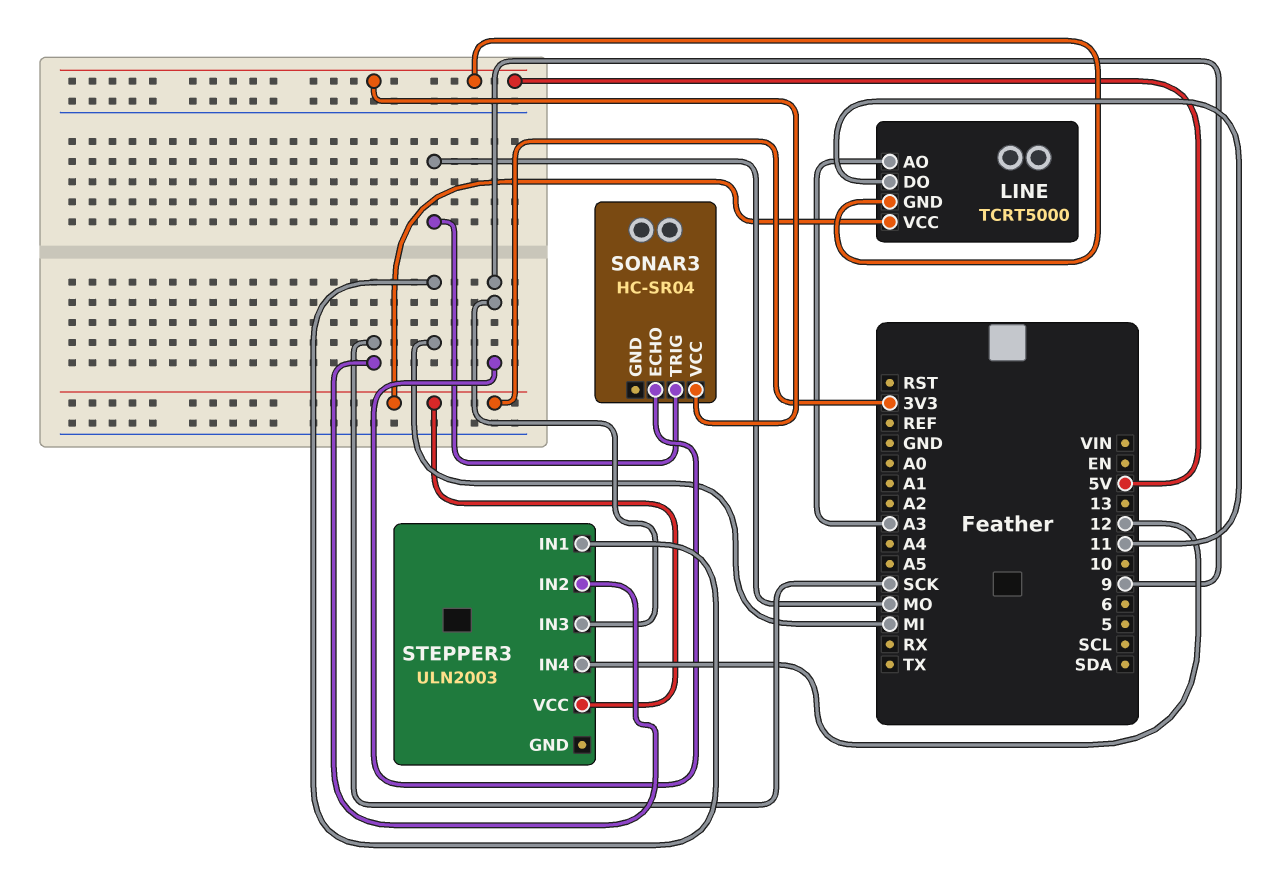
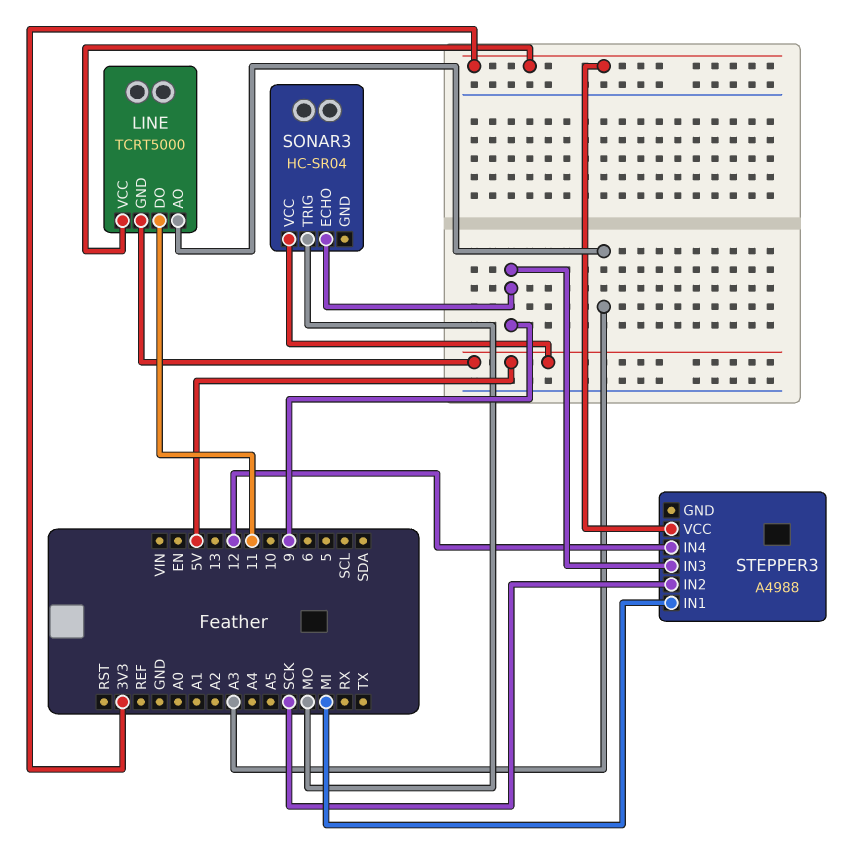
STEPPER3: ULN2003 -> A4988

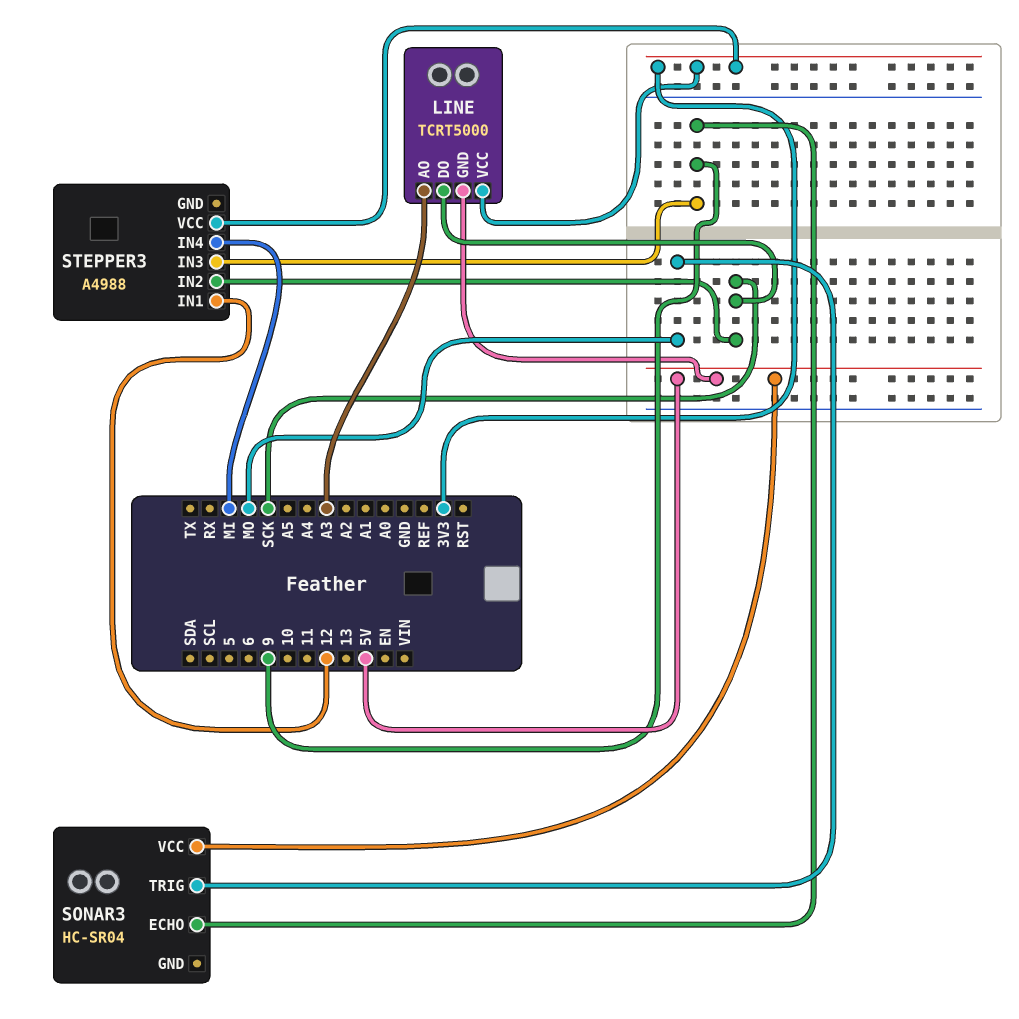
LINE pin DO: 11 -> SCK
STEPPER3 pin IN1: MI -> 12
STEPPER3 pin IN4: 12 -> MI

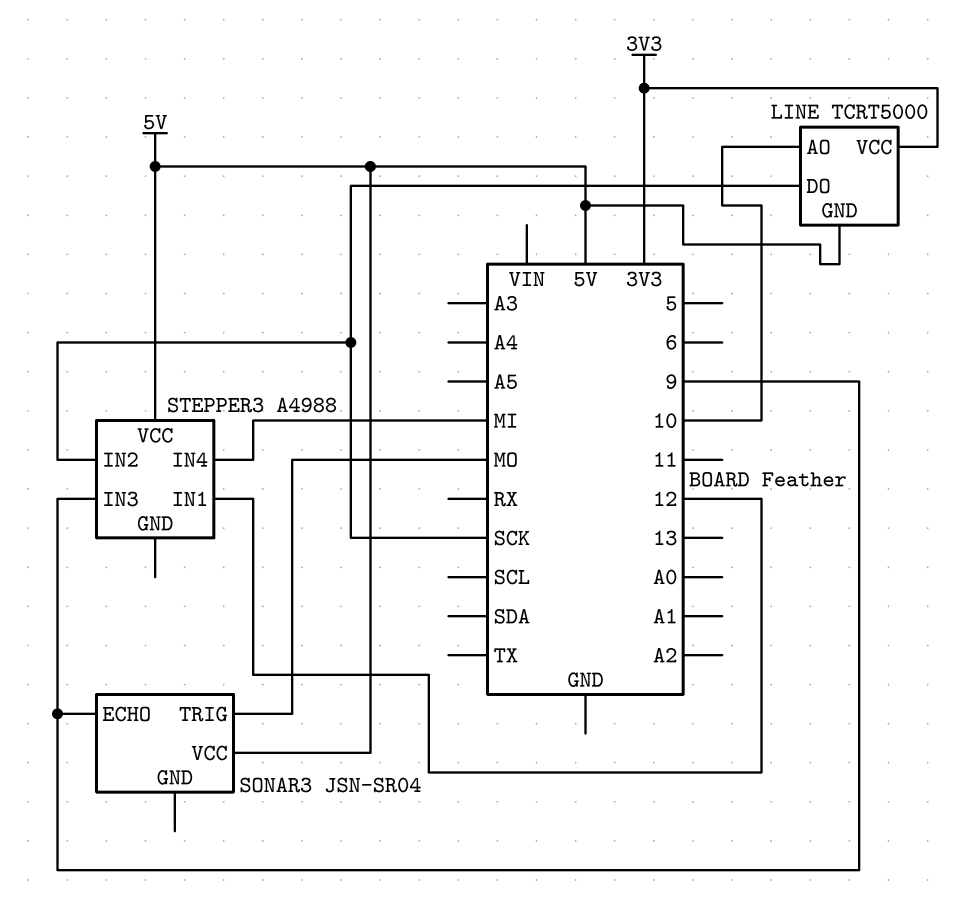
LINE pin AO: A3 -> 10
SONAR3: HC-SR04 -> JSN-SR04
STEPPER3 pin VCC: 3V3 -> 5V

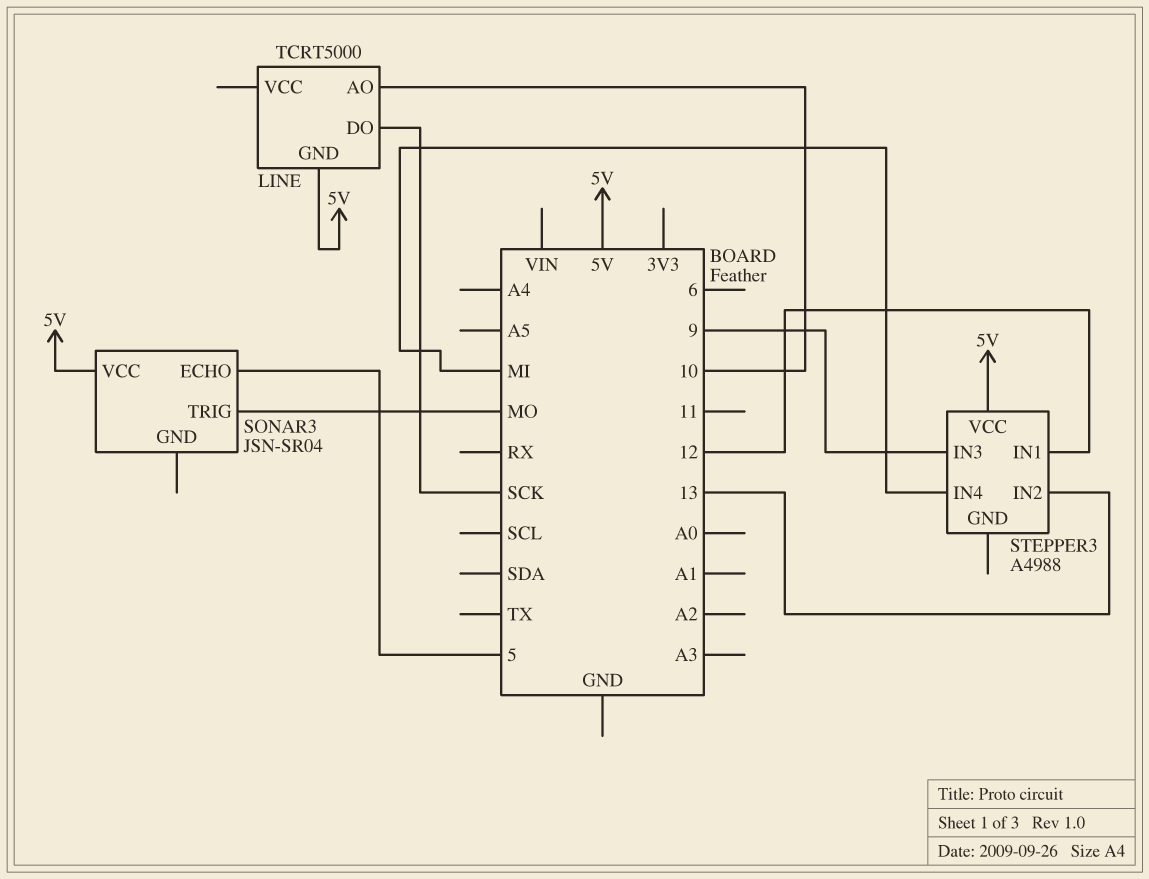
LINE pin VCC: 3V3 -> none
SONAR3 pin ECHO: 9 -> 5
STEPPER3 pin IN2: SCK -> 13

